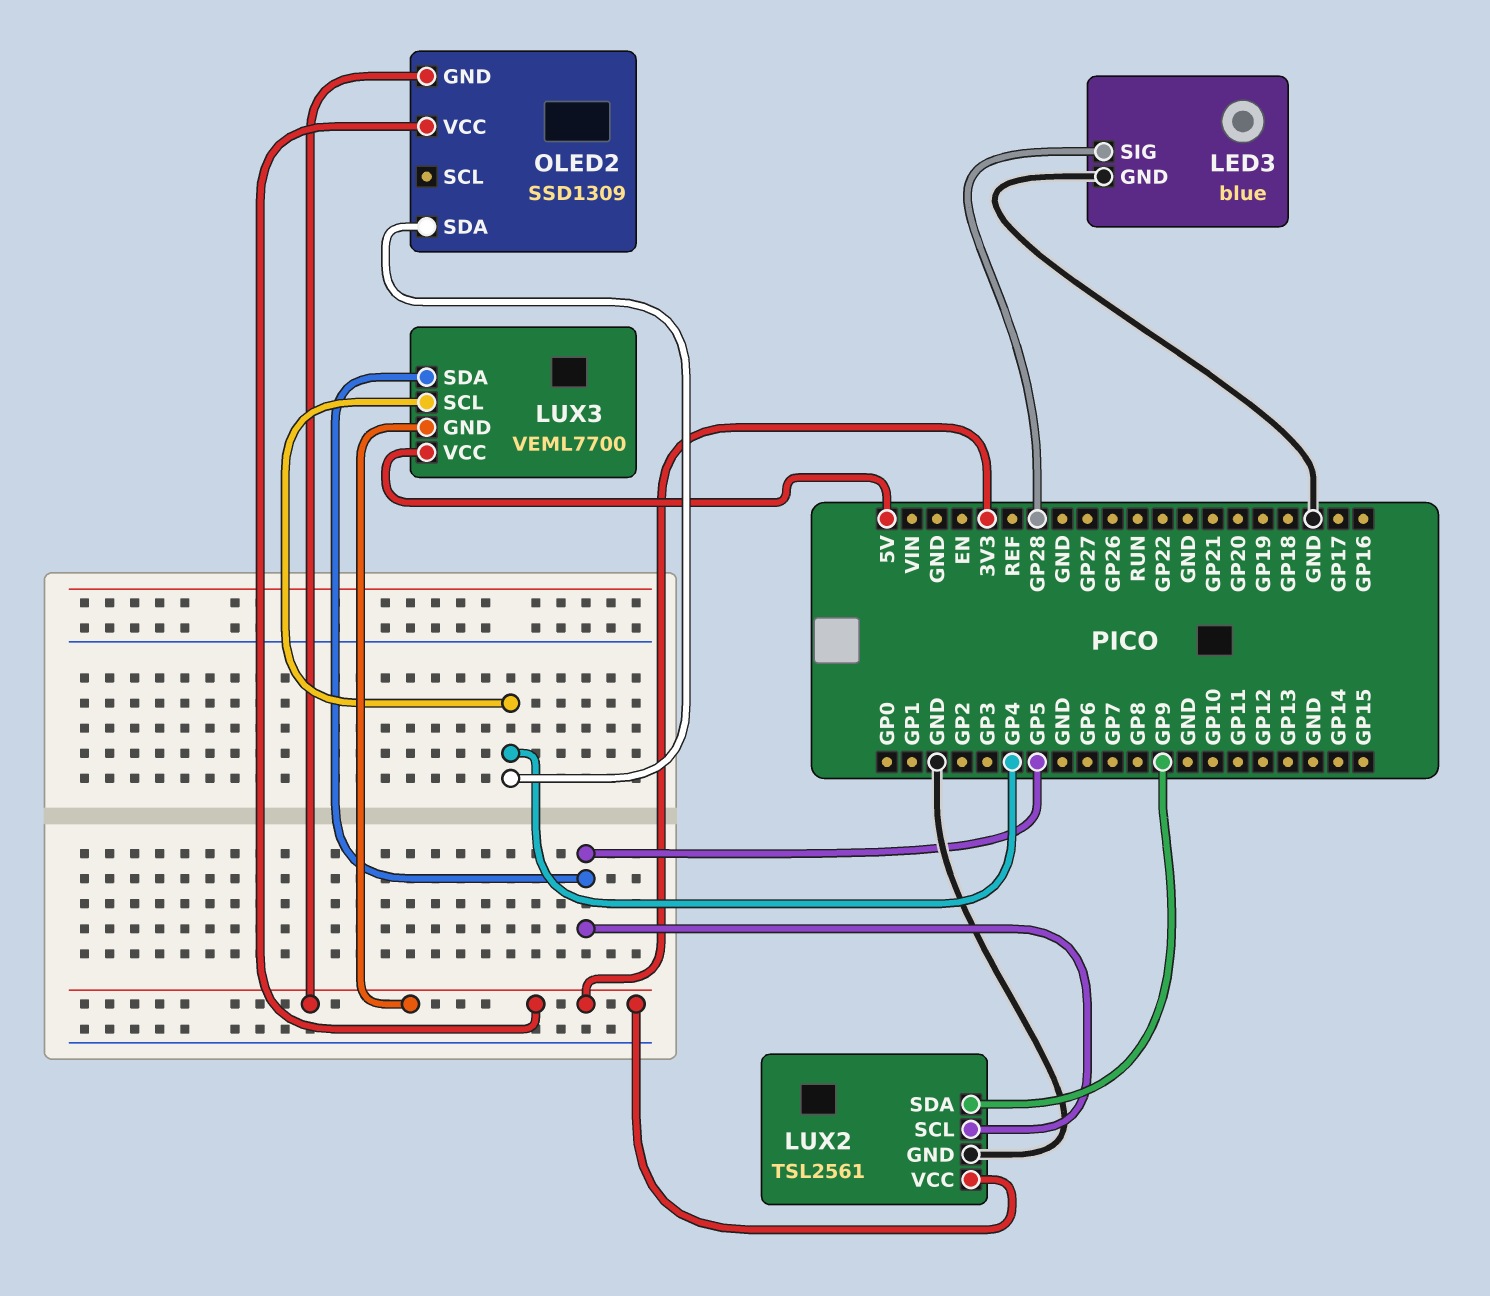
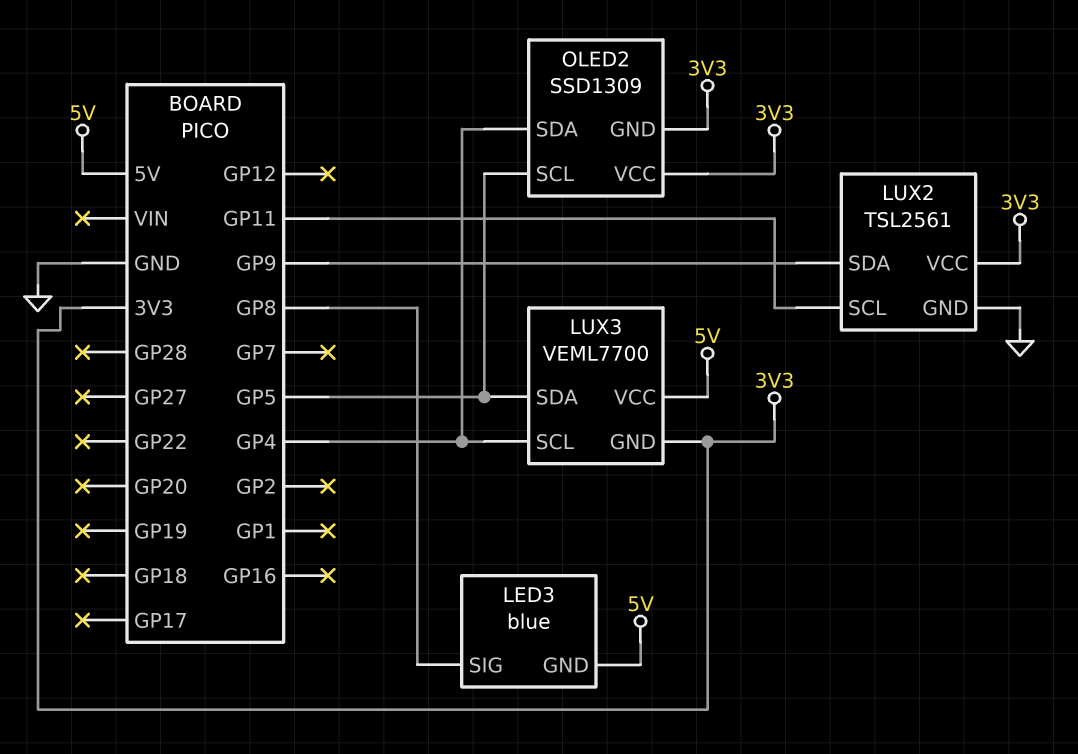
LED3 pin GND: GND -> 5V
LED3 pin SIG: GP28 -> GP8
LUX2 pin SCL: GP5 -> GP11
OLED2 pin SCL: none -> GP5

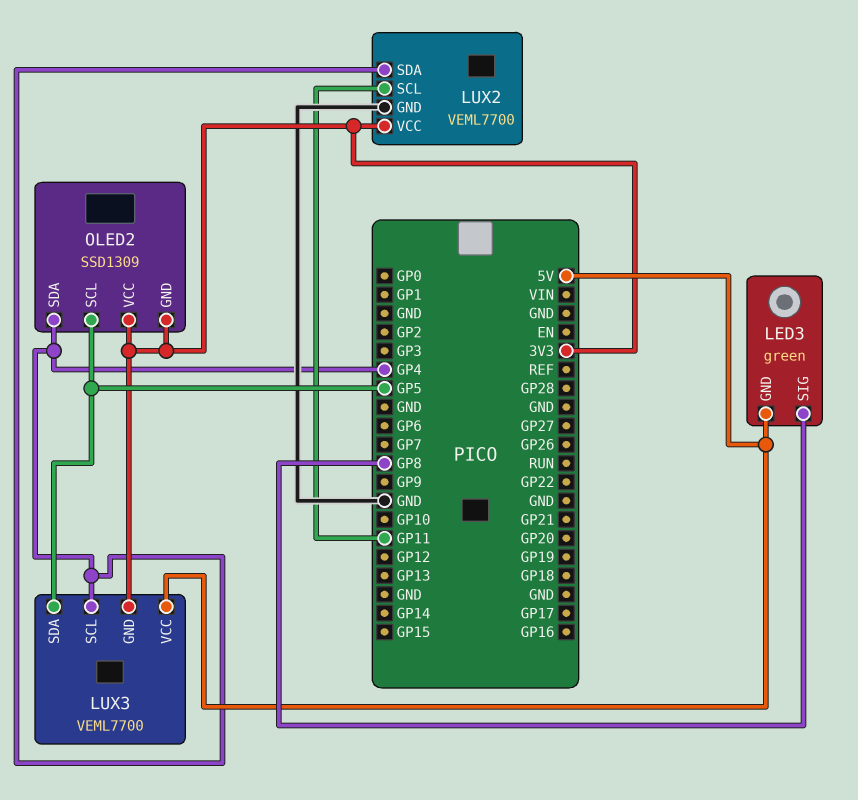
LED3: blue -> green
LUX2: TSL2561 -> VEML7700
LUX2 pin SDA: GP9 -> GP4

